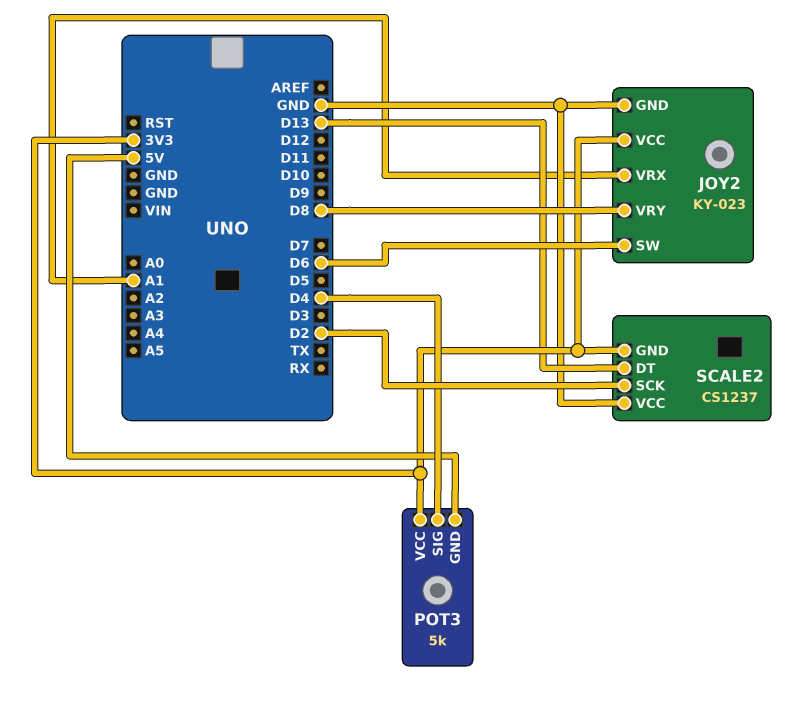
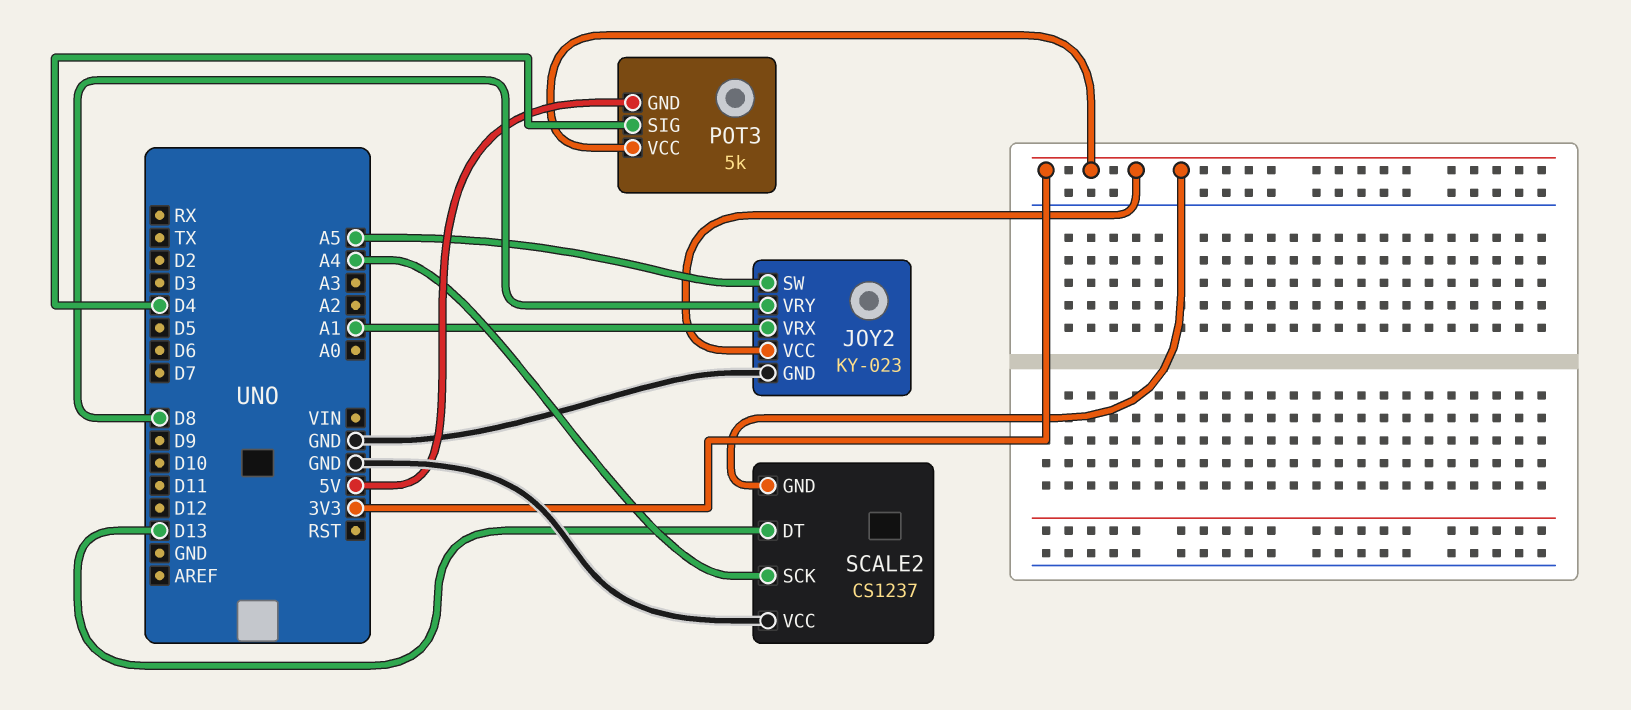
JOY2 pin SW: D6 -> A5
SCALE2 pin SCK: D2 -> A4

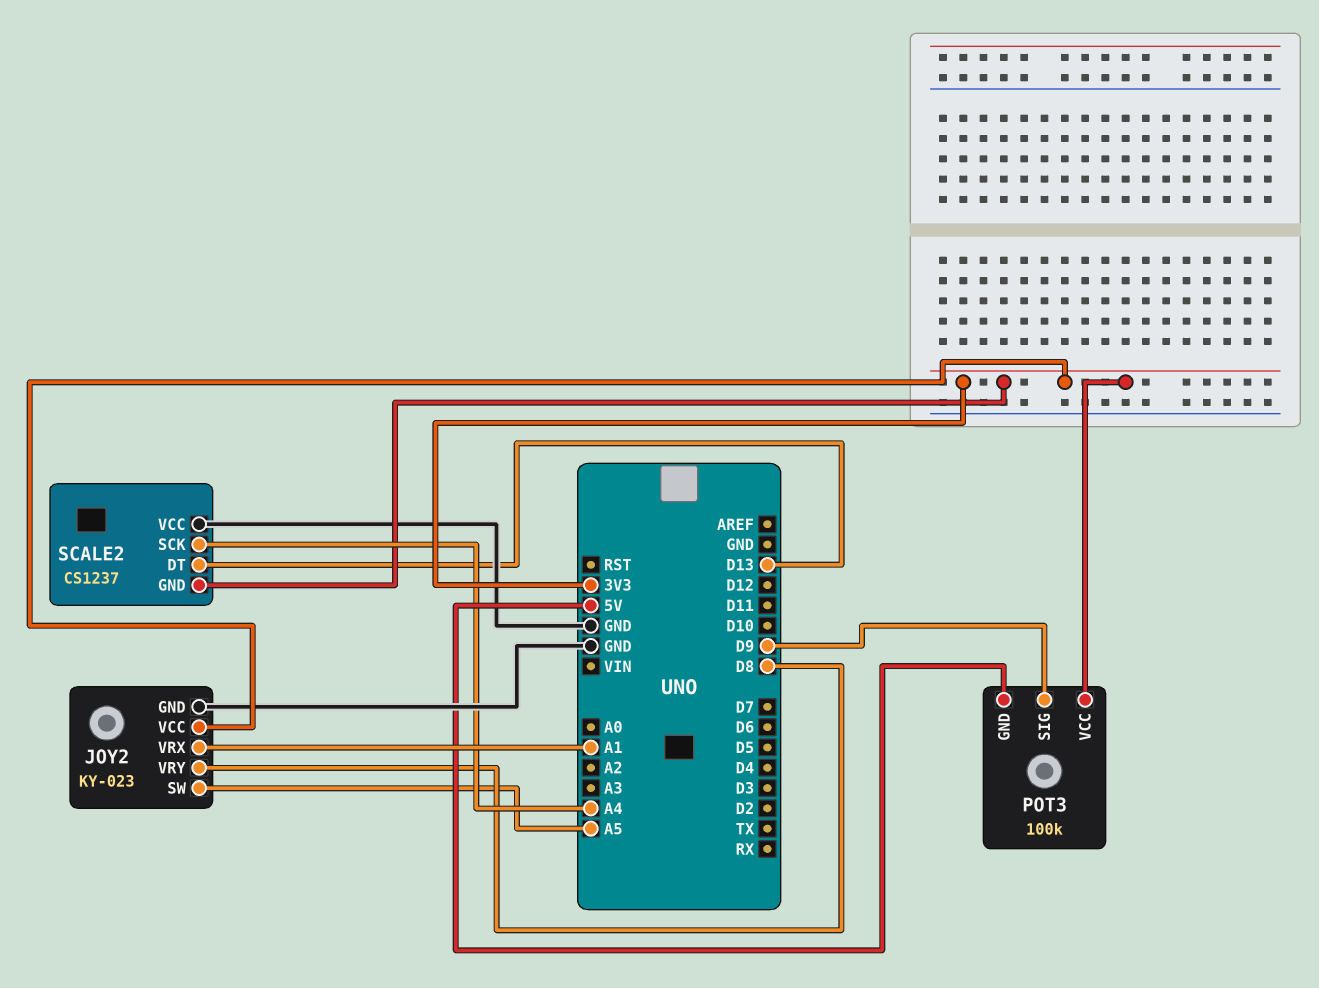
POT3: 5k -> 100k
POT3 pin SIG: D4 -> D9

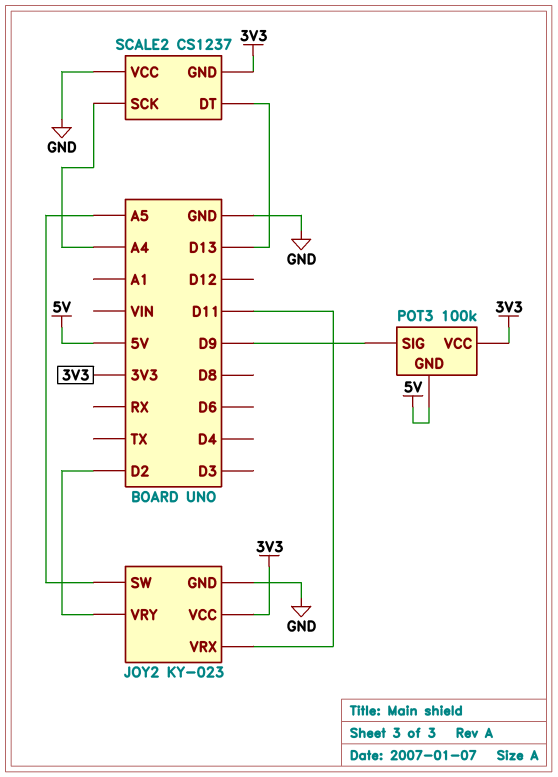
JOY2 pin VRX: A1 -> D11
JOY2 pin VRY: D8 -> D2

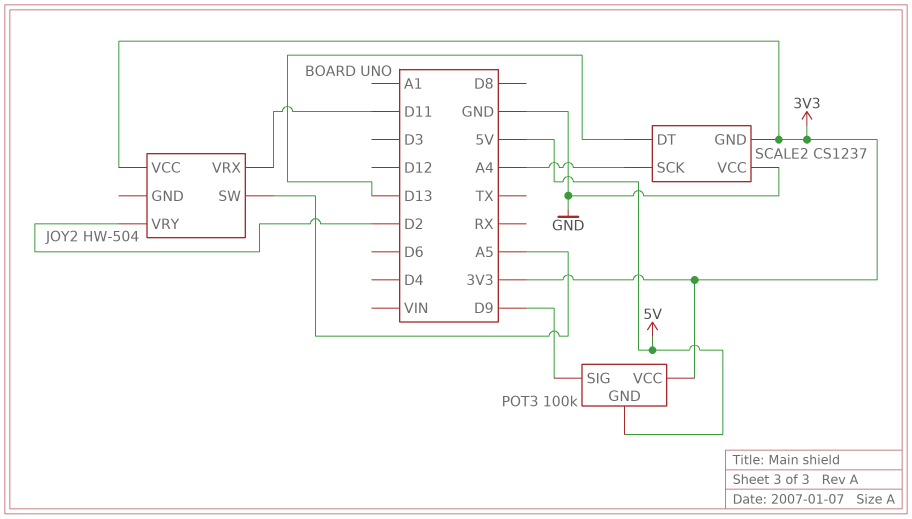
JOY2: KY-023 -> HW-504
JOY2 pin GND: GND -> none

